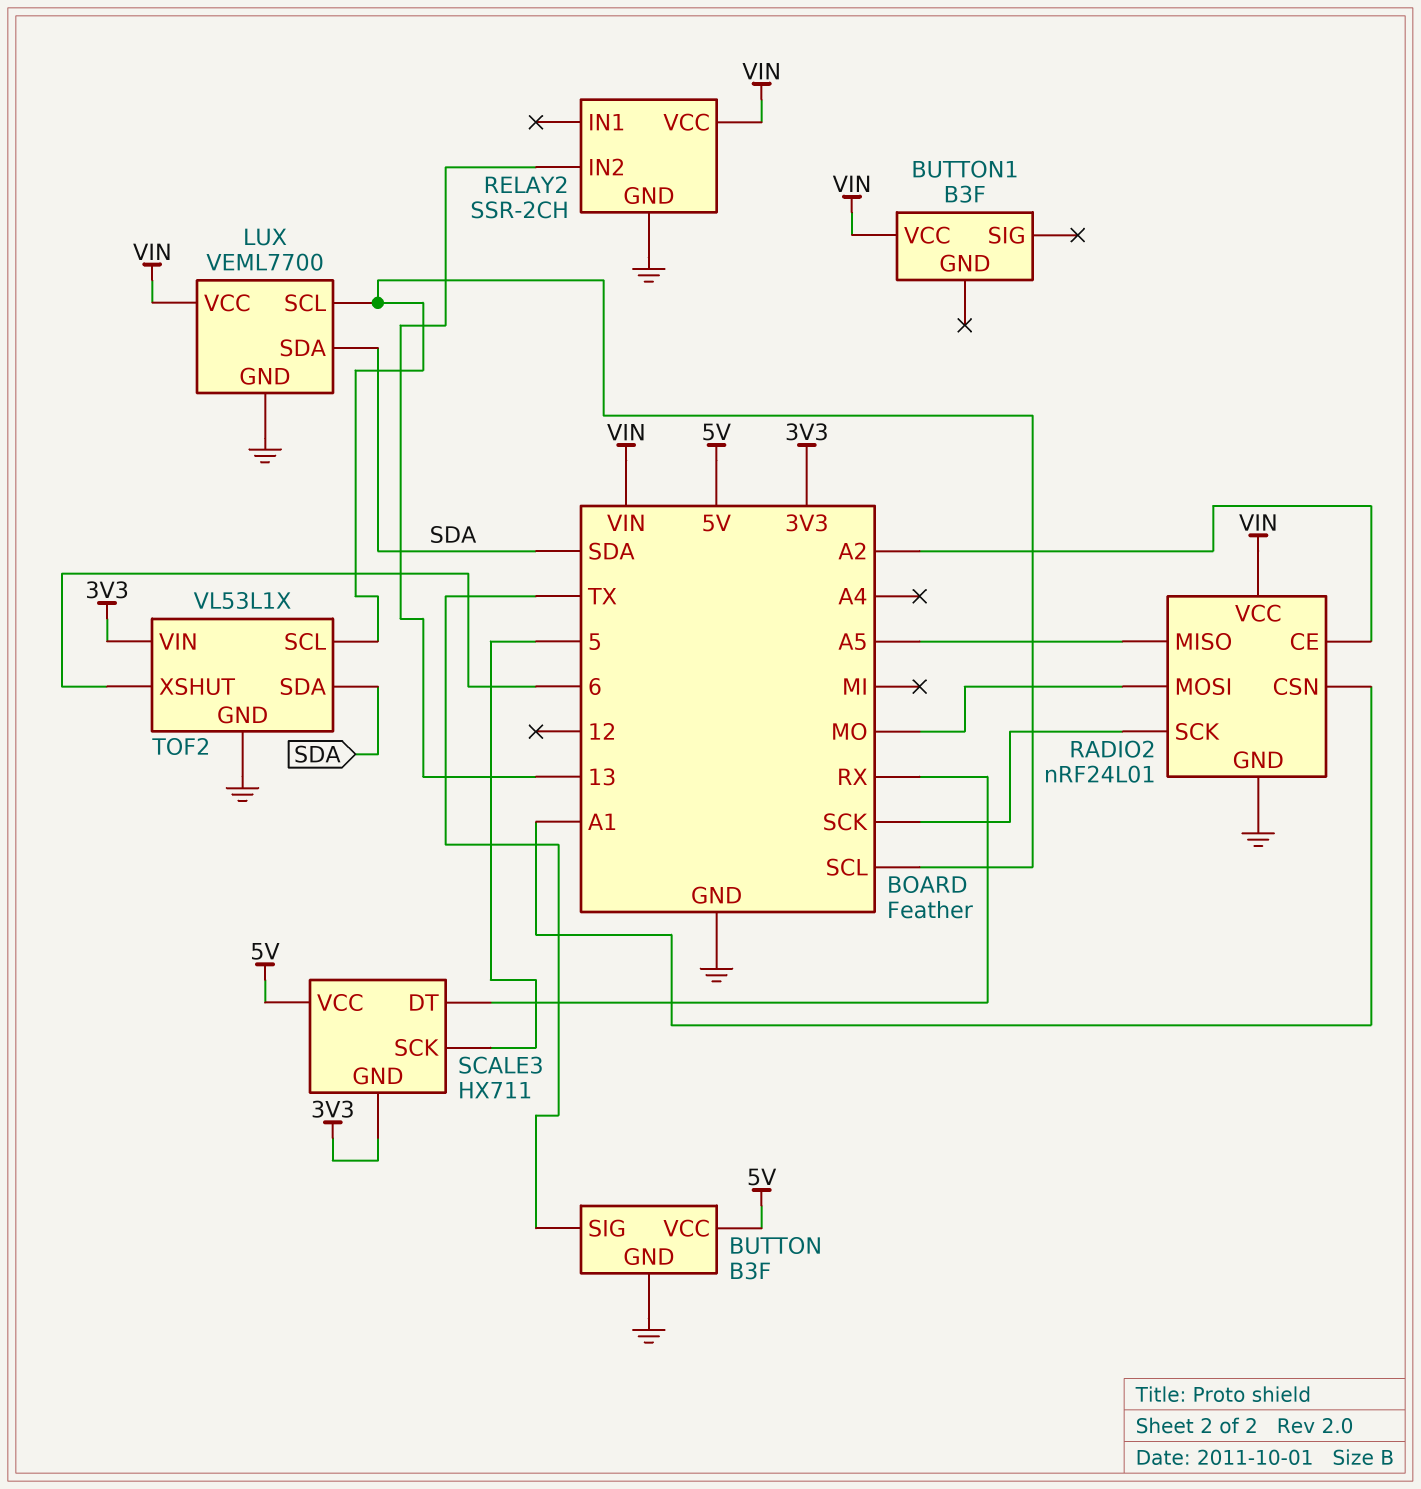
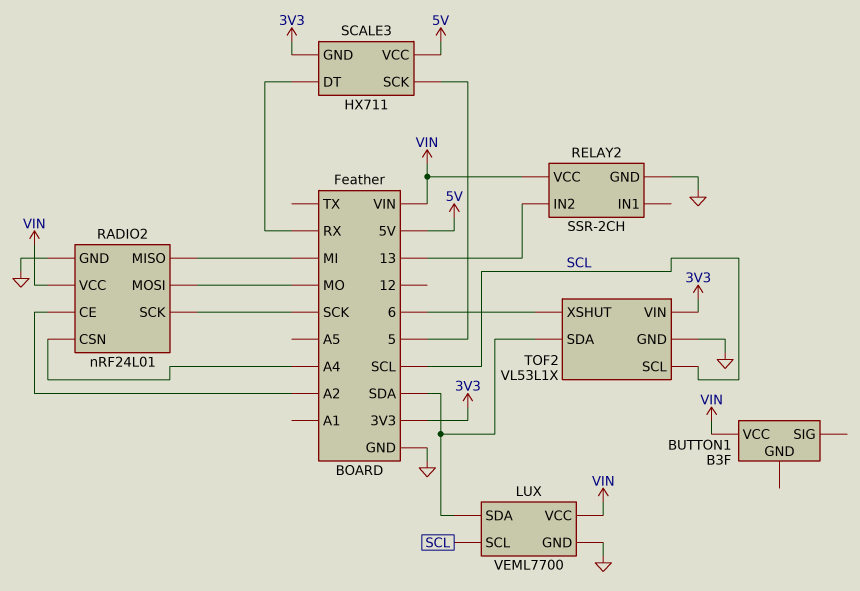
BUTTON: B3F -> none
BUTTON pin GND: GND -> none
BUTTON pin SIG: TX -> none
BUTTON pin VCC: 5V -> none
RADIO2 pin CSN: A1 -> A4
RADIO2 pin MISO: A5 -> MI

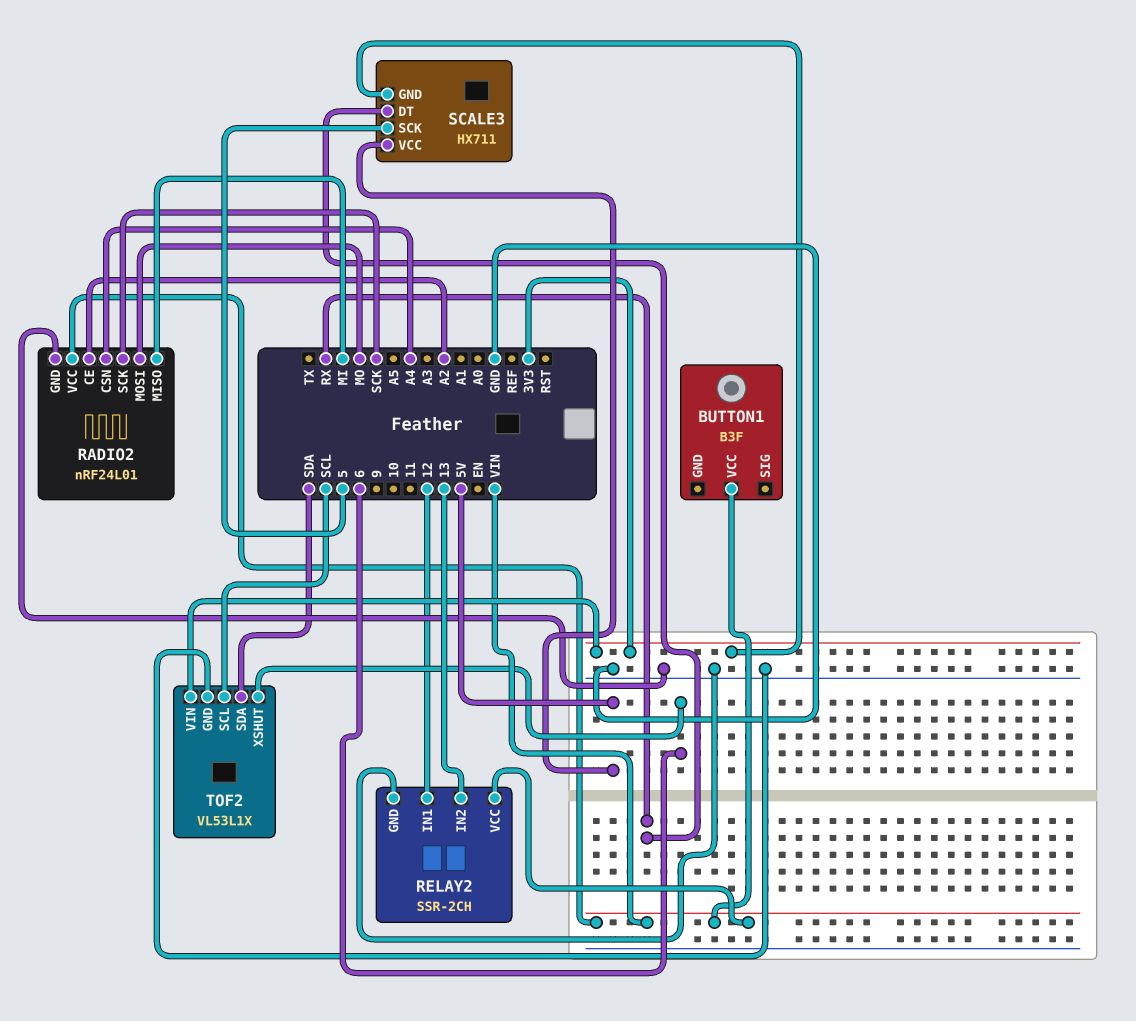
LUX: VEML7700 -> none
LUX pin GND: GND -> none
LUX pin SCL: SCL -> none
LUX pin SDA: SDA -> none
LUX pin VCC: VIN -> none
RELAY2 pin IN1: none -> 12

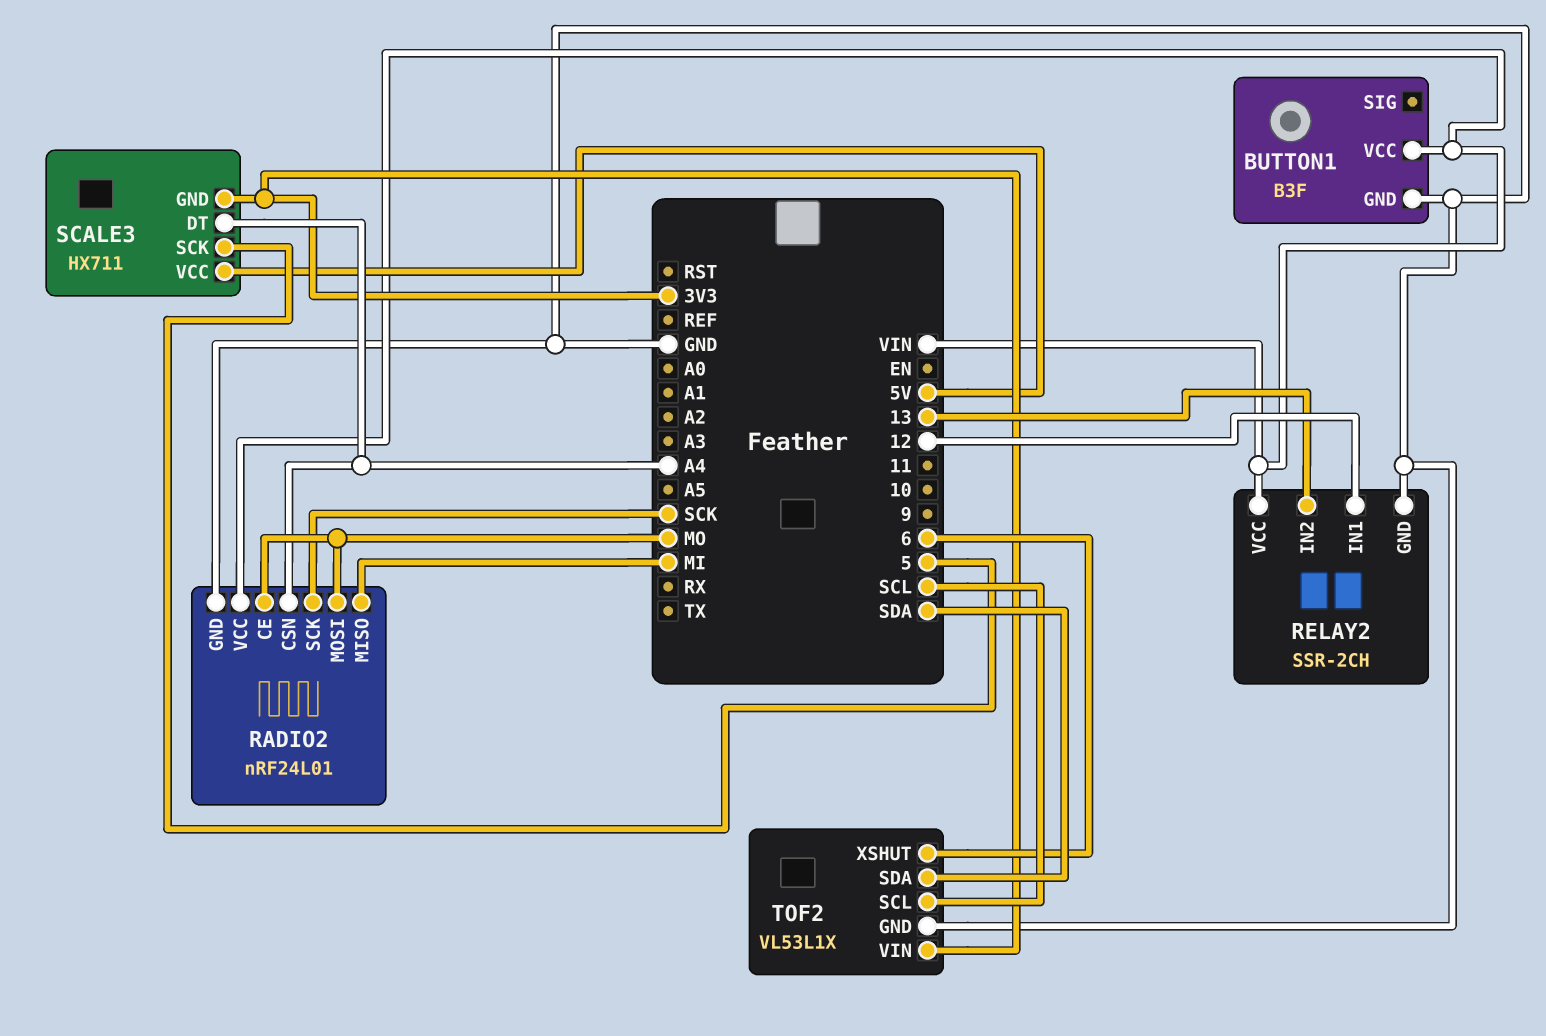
BUTTON1 pin GND: none -> GND
RADIO2 pin CE: A2 -> MO
SCALE3 pin DT: RX -> A4

